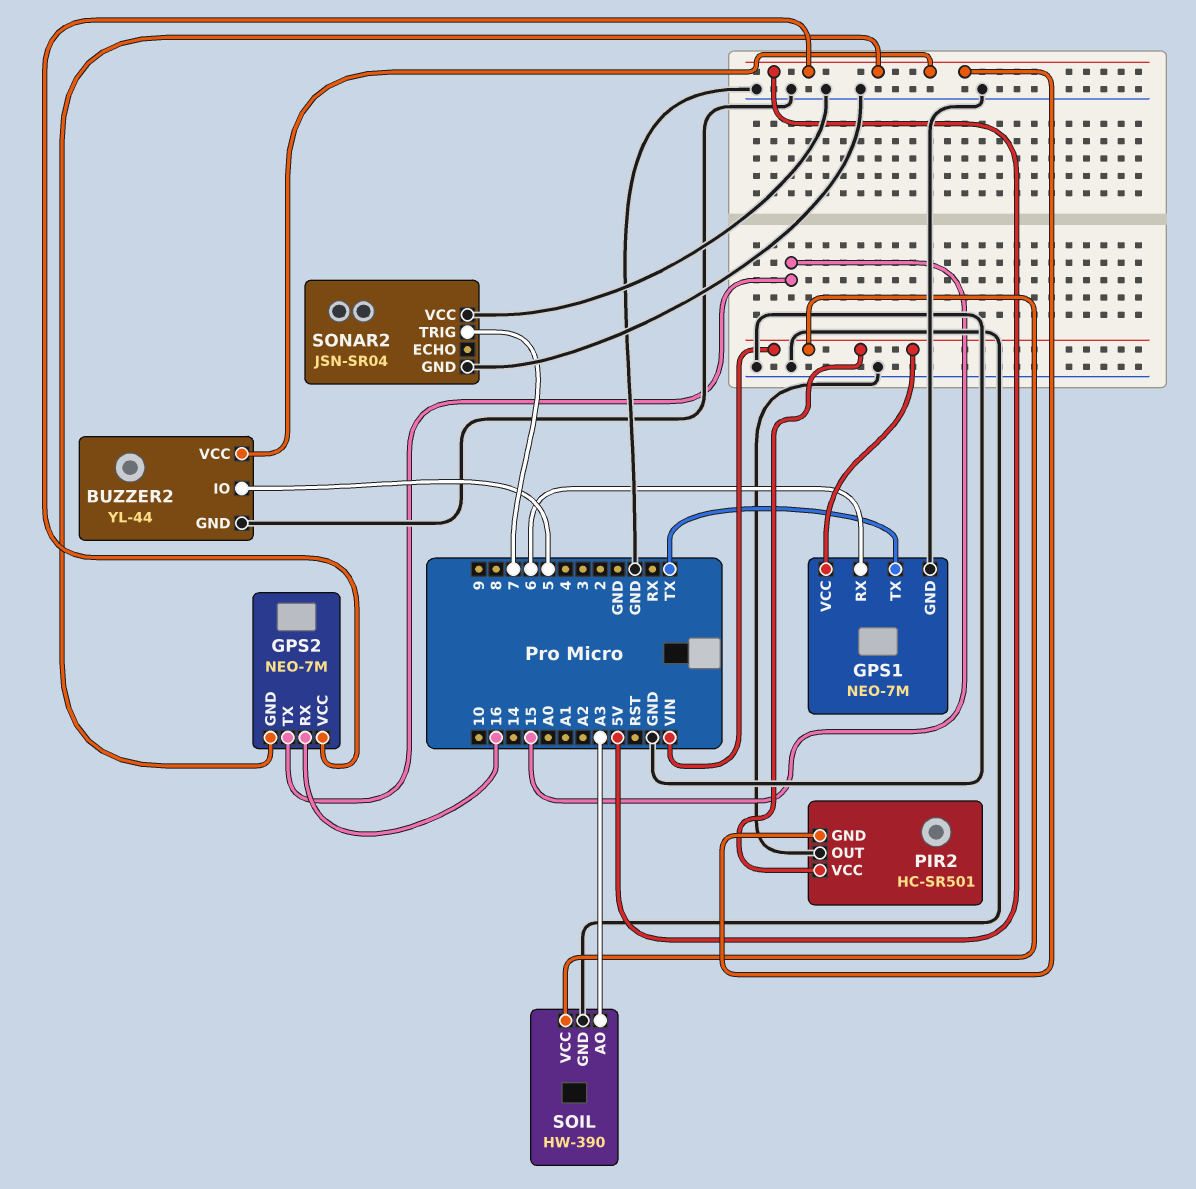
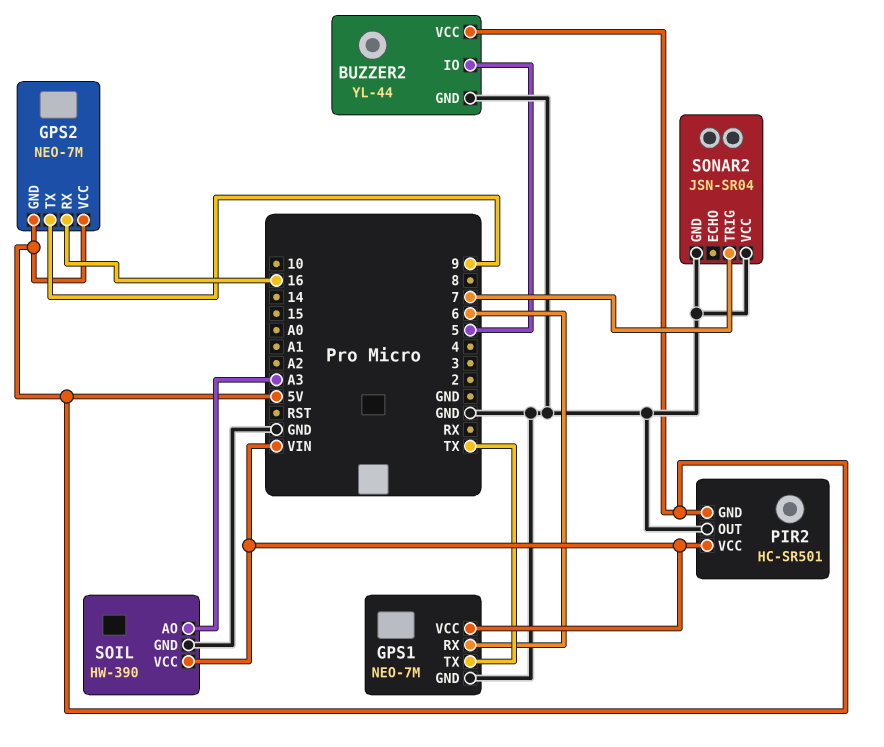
GPS2 pin TX: 15 -> 9

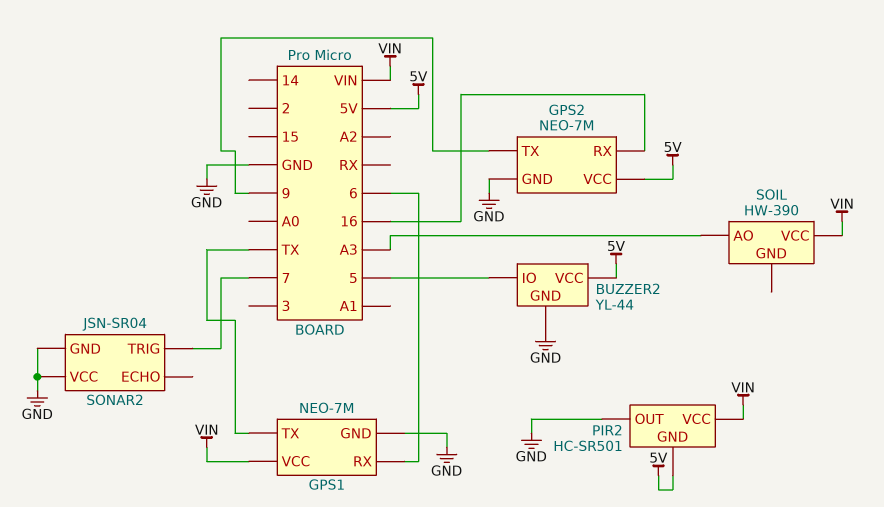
GPS2 pin GND: 5V -> GND
SOIL pin GND: GND -> none

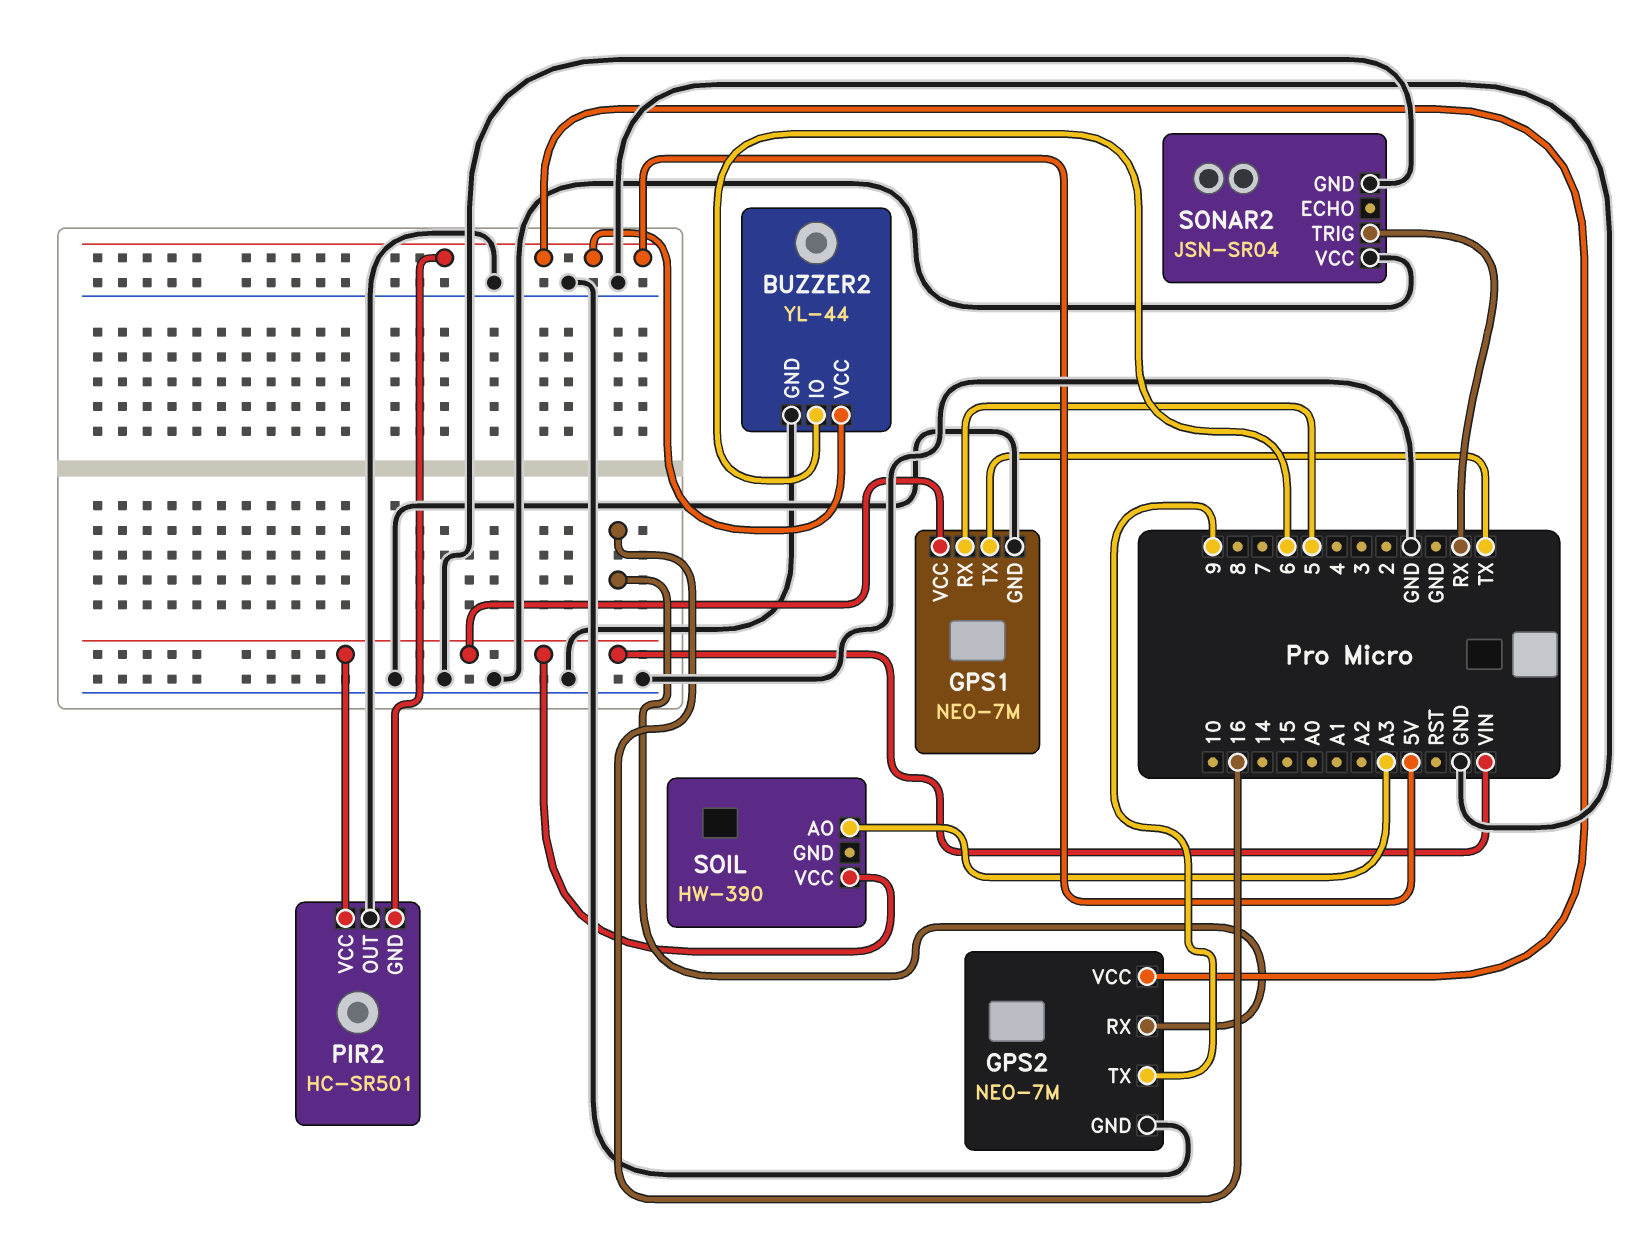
BUZZER2 pin IO: 5 -> 6
GPS1 pin RX: 6 -> 5
SONAR2 pin TRIG: 7 -> RX

